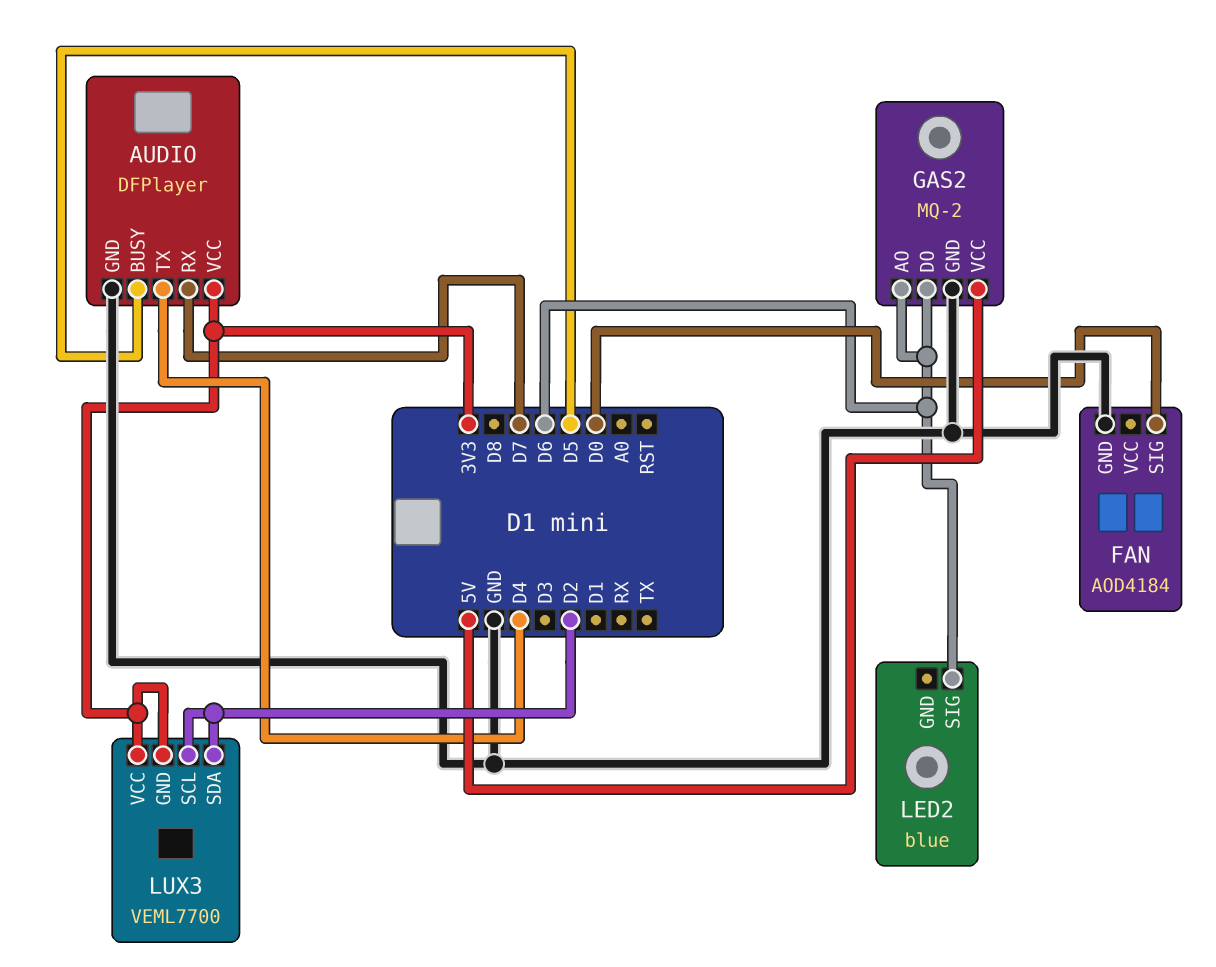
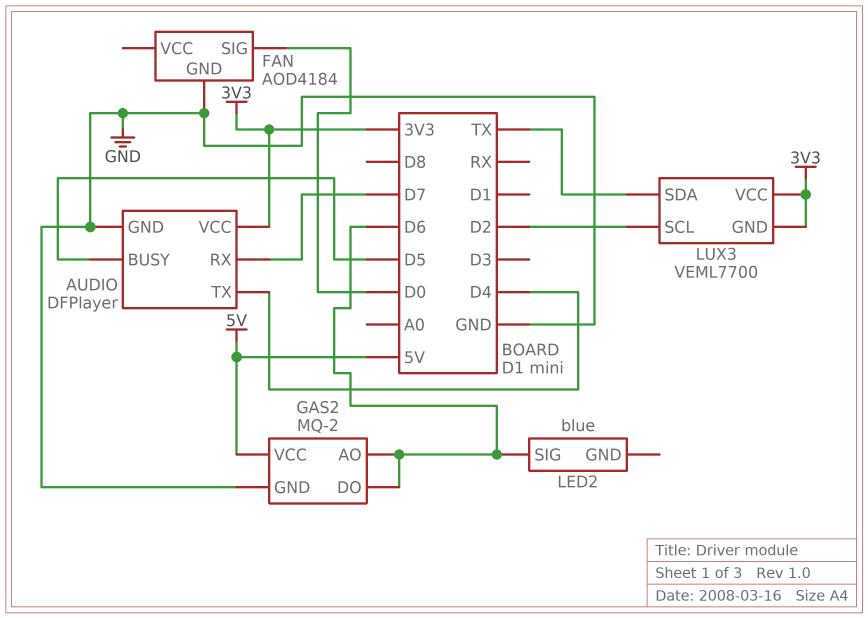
LUX3 pin SDA: D2 -> TX

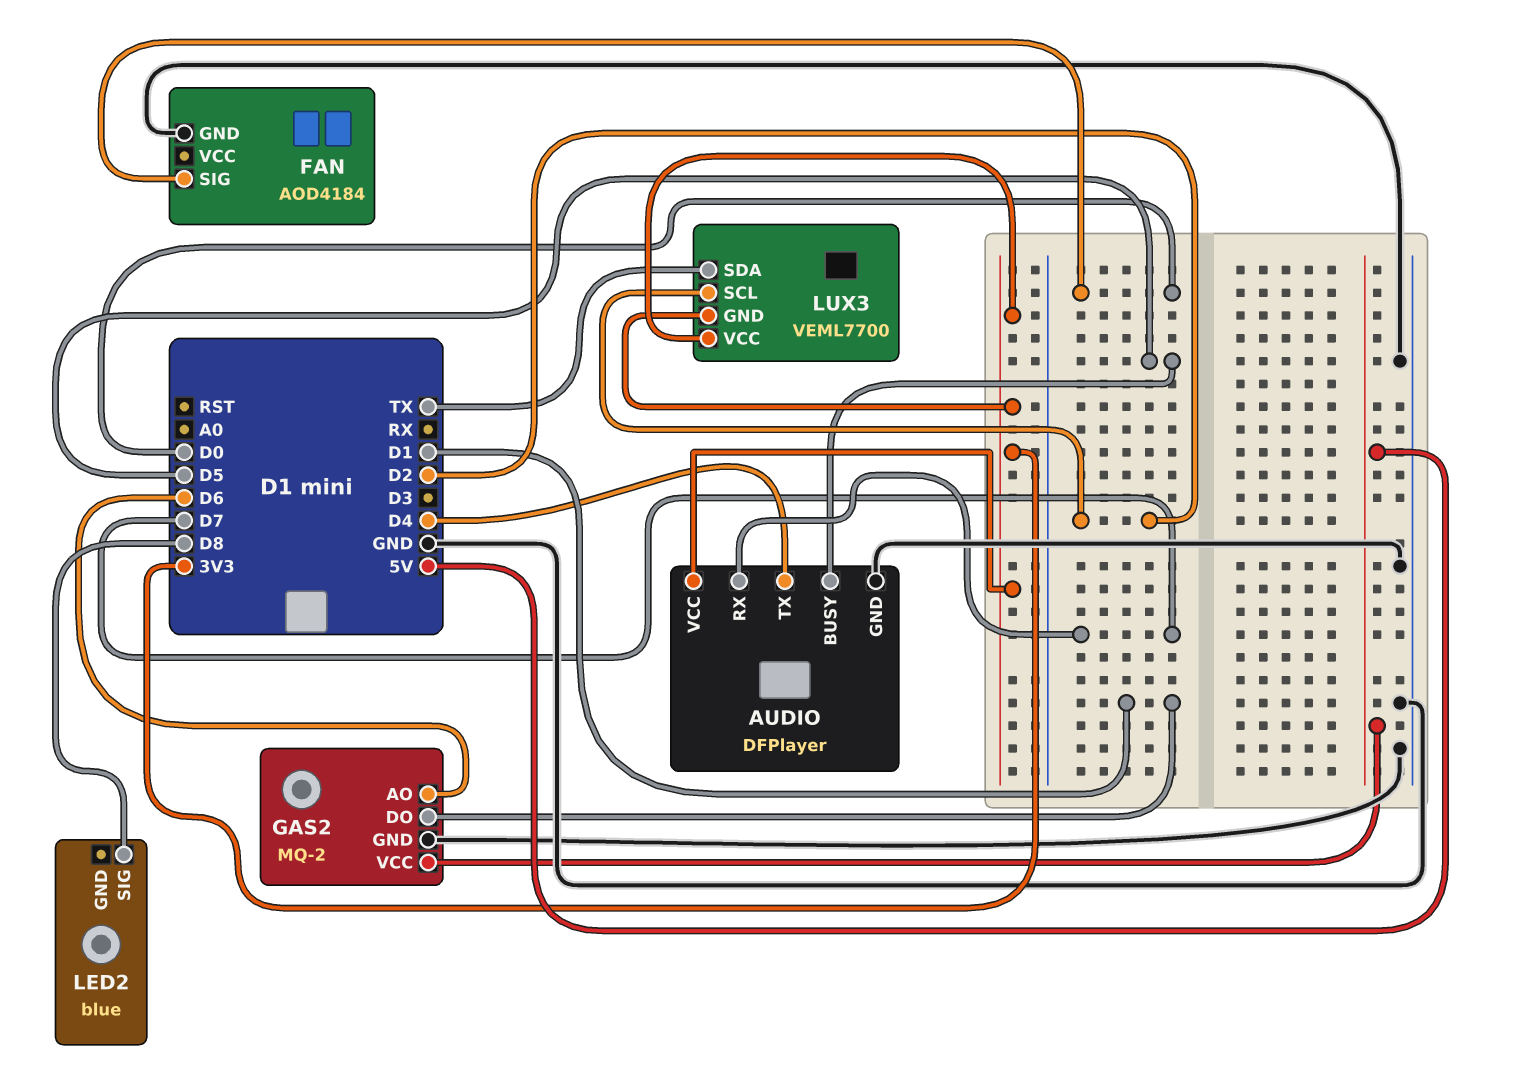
GAS2 pin DO: D6 -> D1
LED2 pin SIG: D6 -> D8

